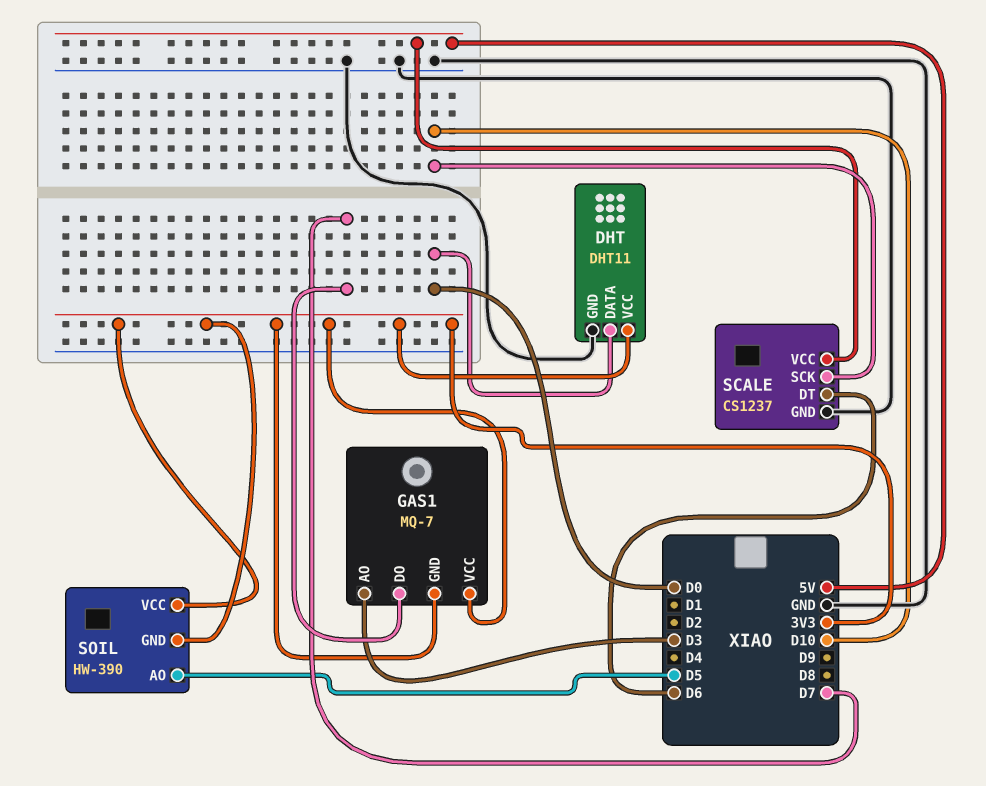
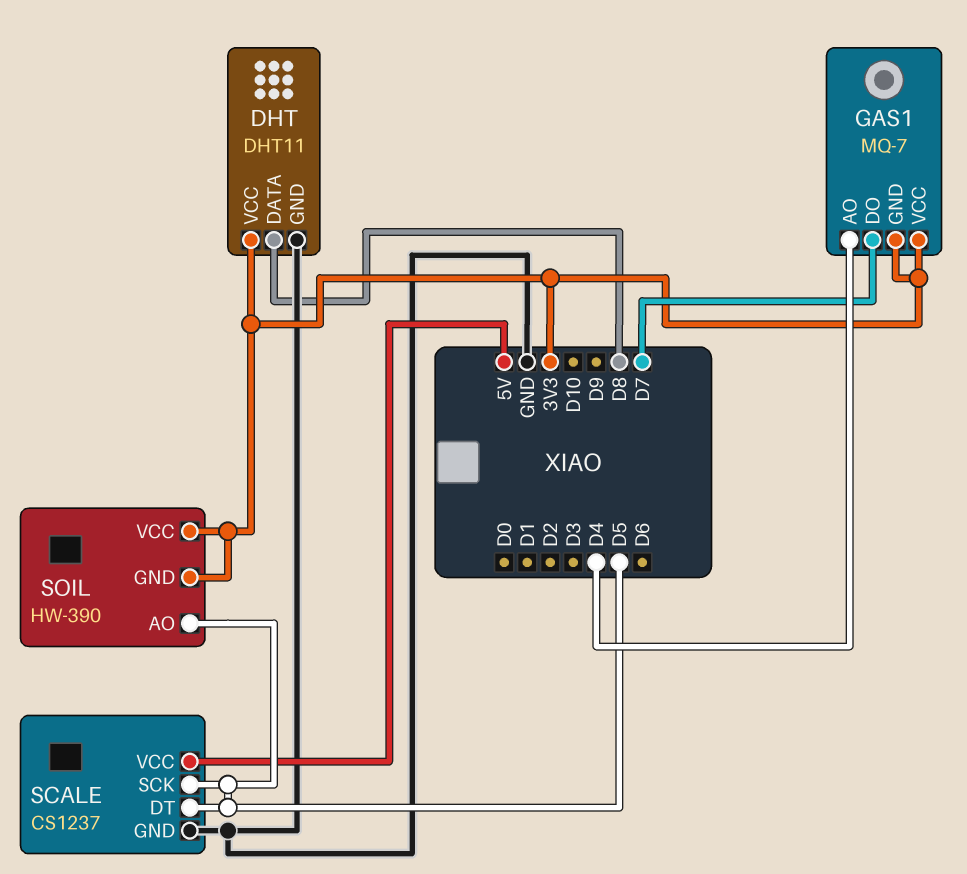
DHT pin DATA: D0 -> D8
GAS1 pin AO: D3 -> D4
SCALE pin DT: D6 -> D5
SCALE pin SCK: D10 -> D5

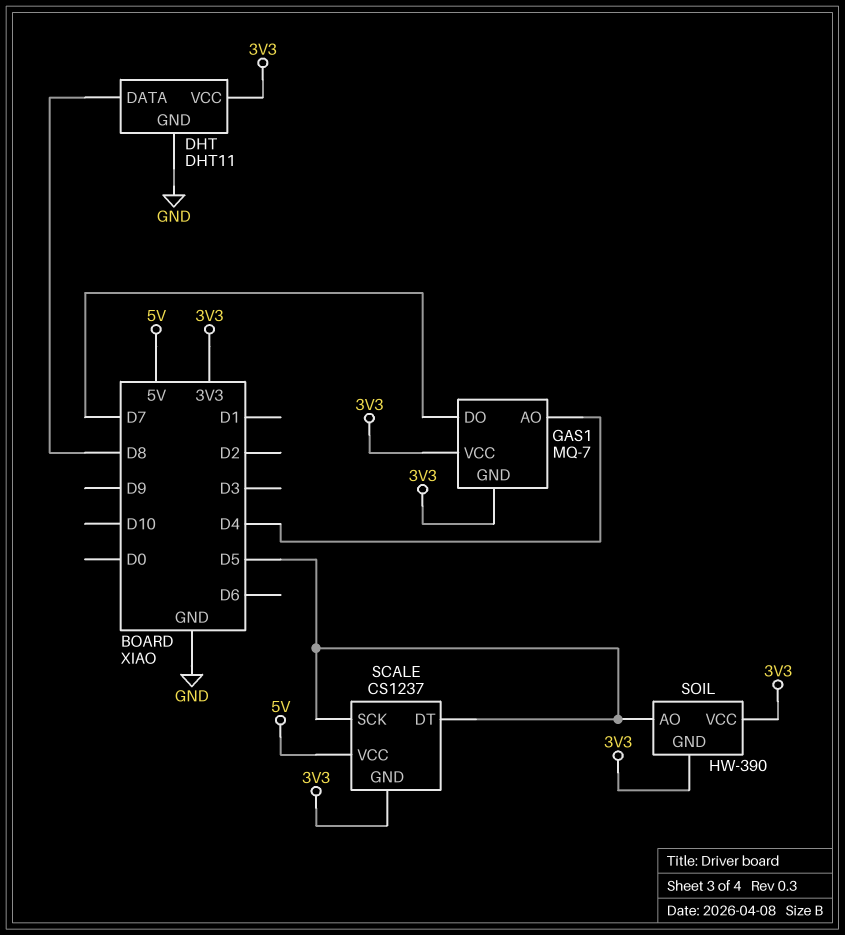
SCALE pin GND: GND -> 3V3

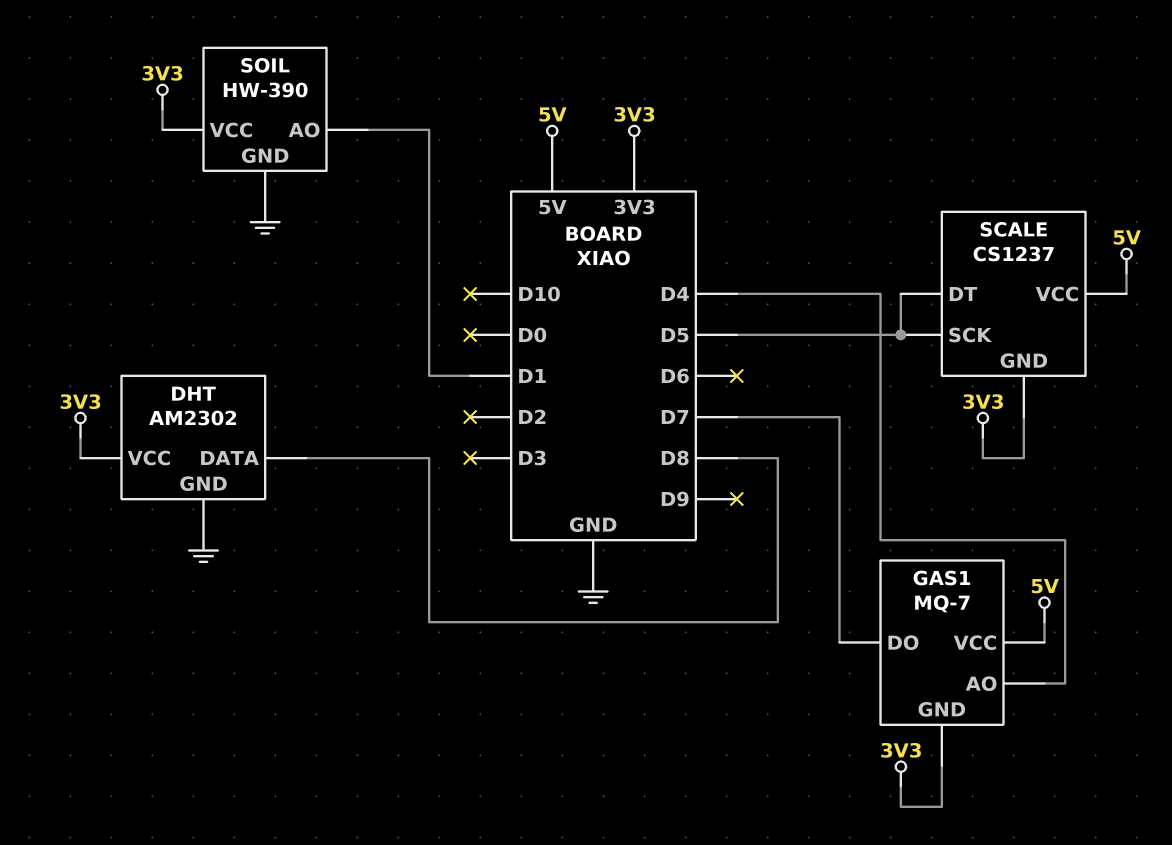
DHT: DHT11 -> AM2302
GAS1 pin VCC: 3V3 -> 5V
SOIL pin AO: D5 -> D1
SOIL pin GND: 3V3 -> GND

